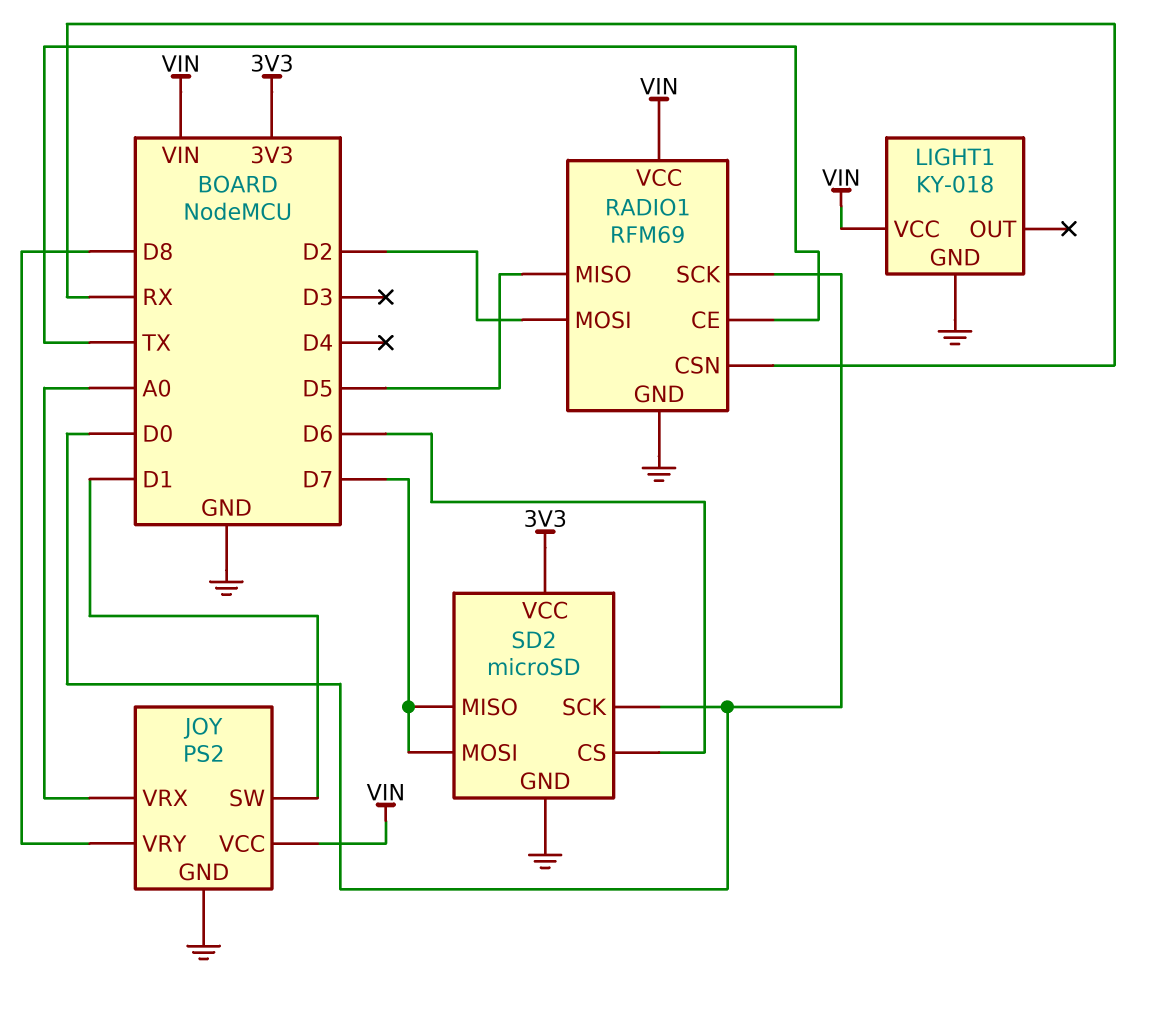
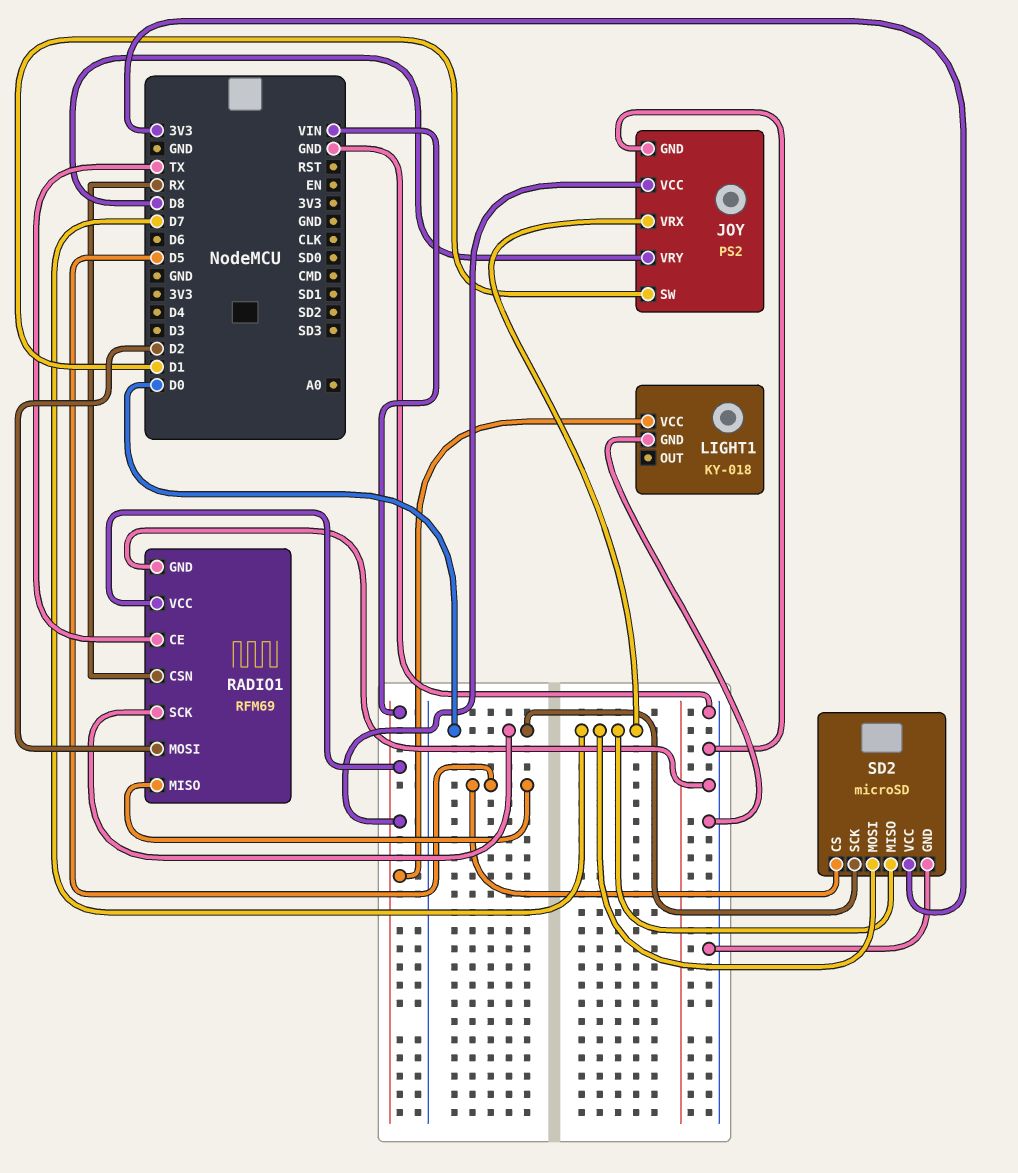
JOY pin VRX: A0 -> D7
SD2 pin CS: D6 -> D5

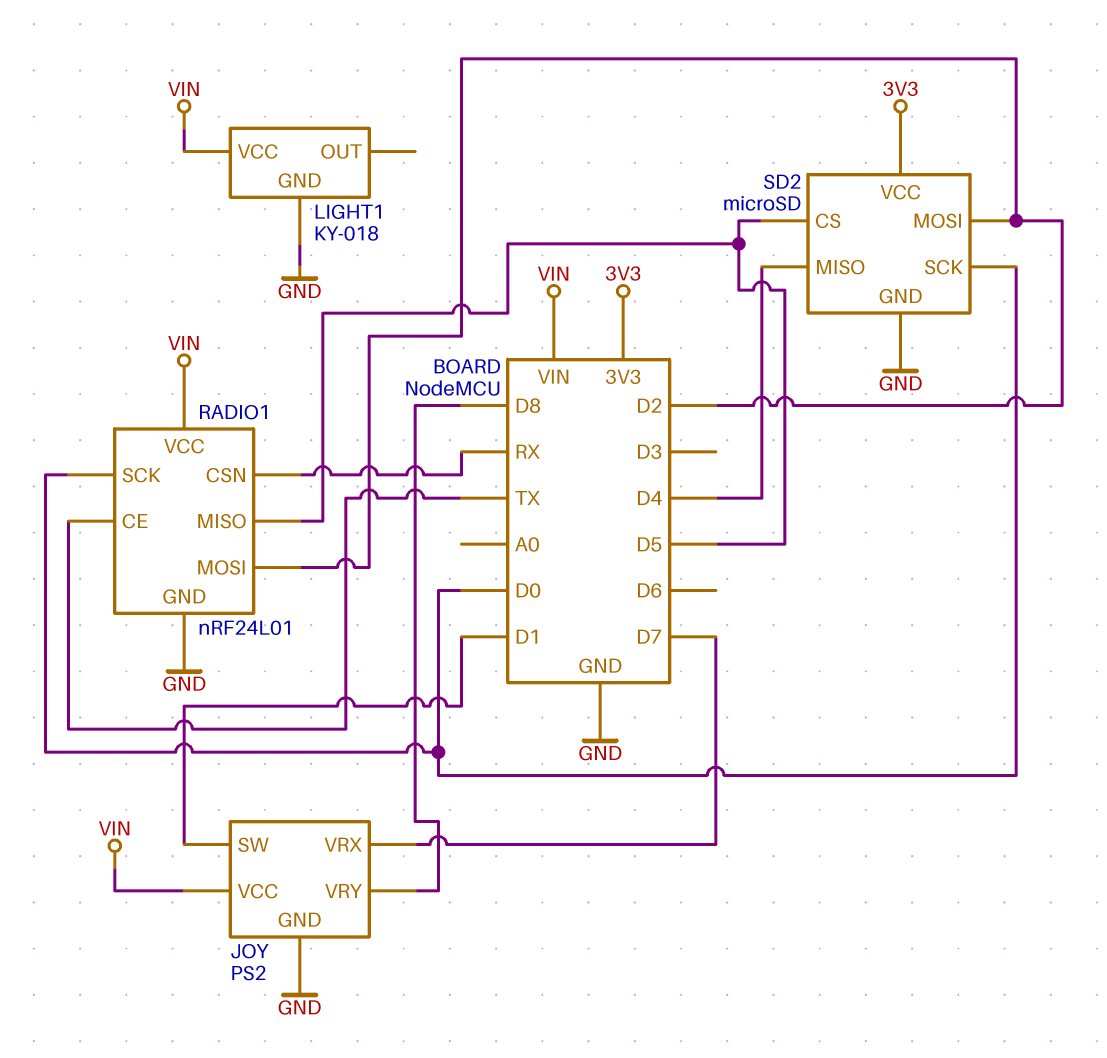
RADIO1: RFM69 -> nRF24L01
SD2 pin MISO: D7 -> D4
SD2 pin MOSI: D7 -> D2

